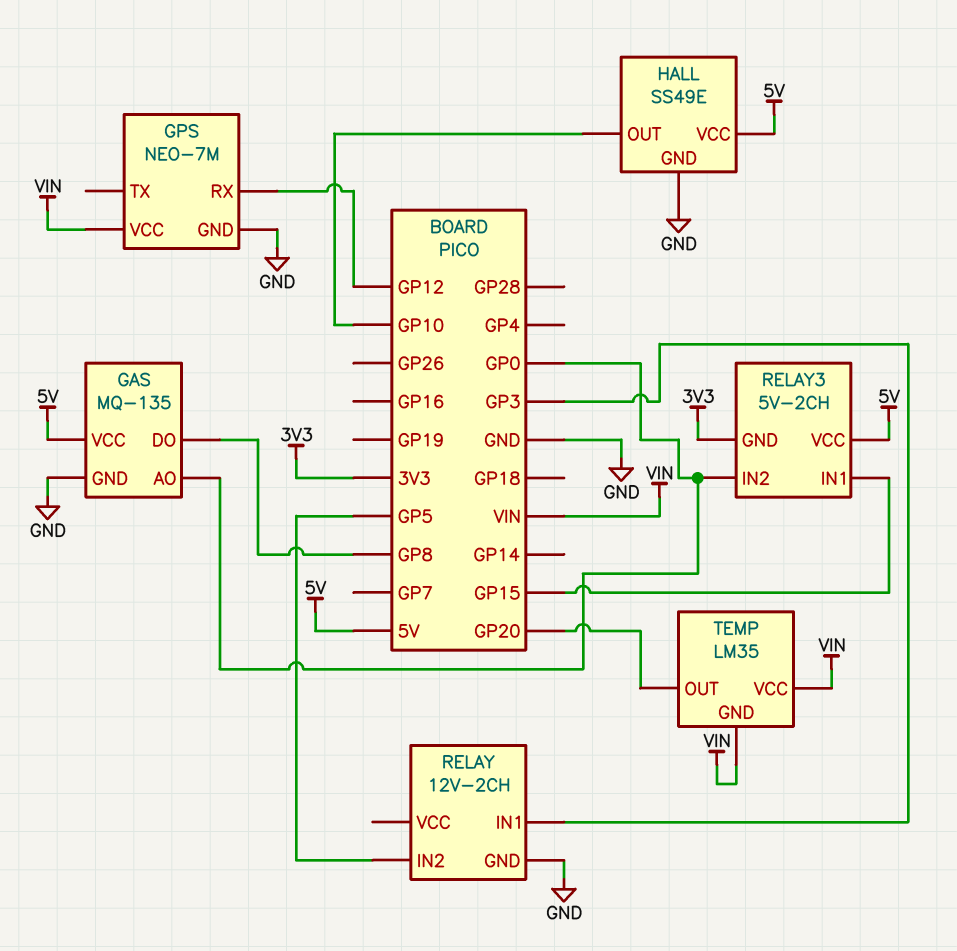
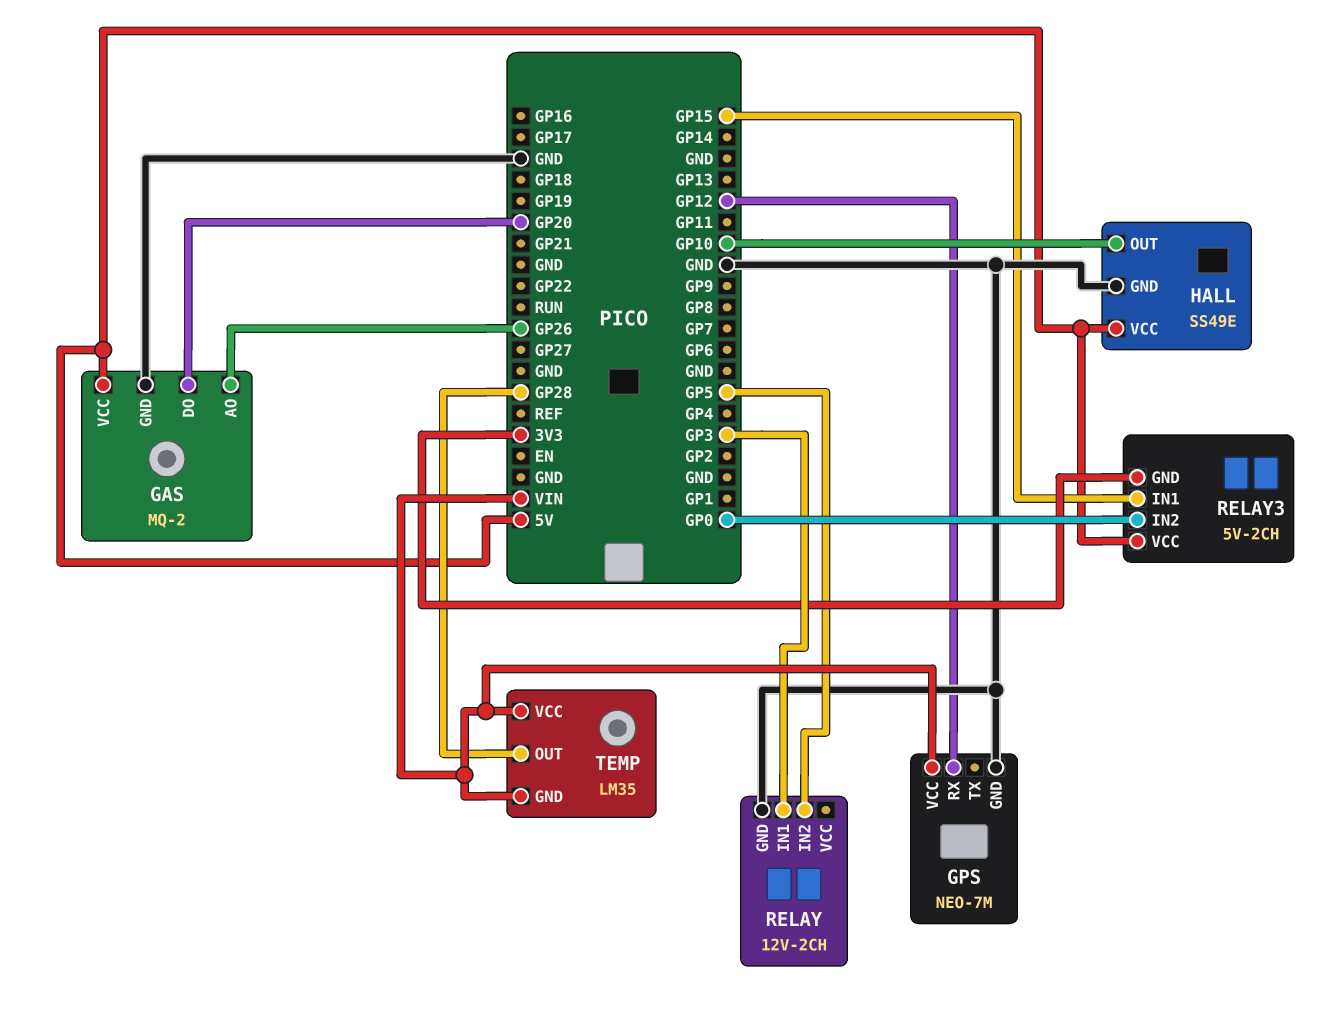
GAS: MQ-135 -> MQ-2
GAS pin AO: GP0 -> GP26
GAS pin DO: GP8 -> GP20
TEMP pin OUT: GP20 -> GP28

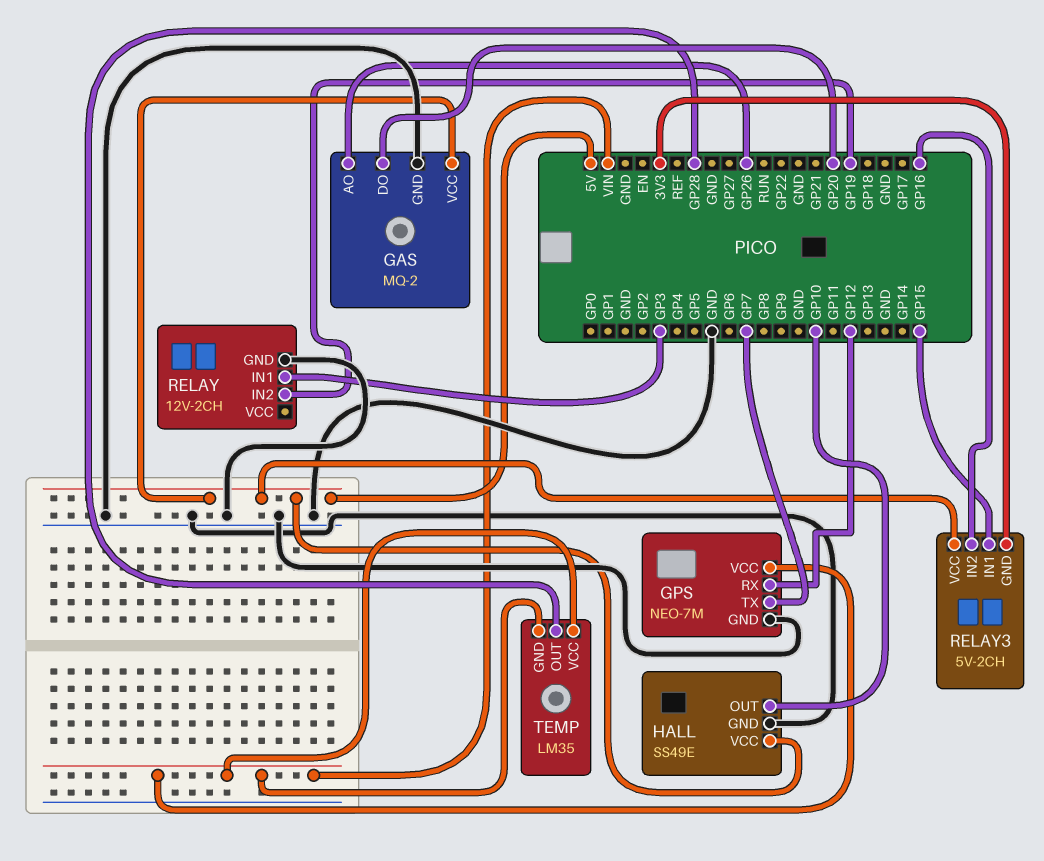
GPS pin TX: none -> GP7
RELAY pin IN2: GP5 -> GP19
RELAY3 pin IN2: GP0 -> GP16

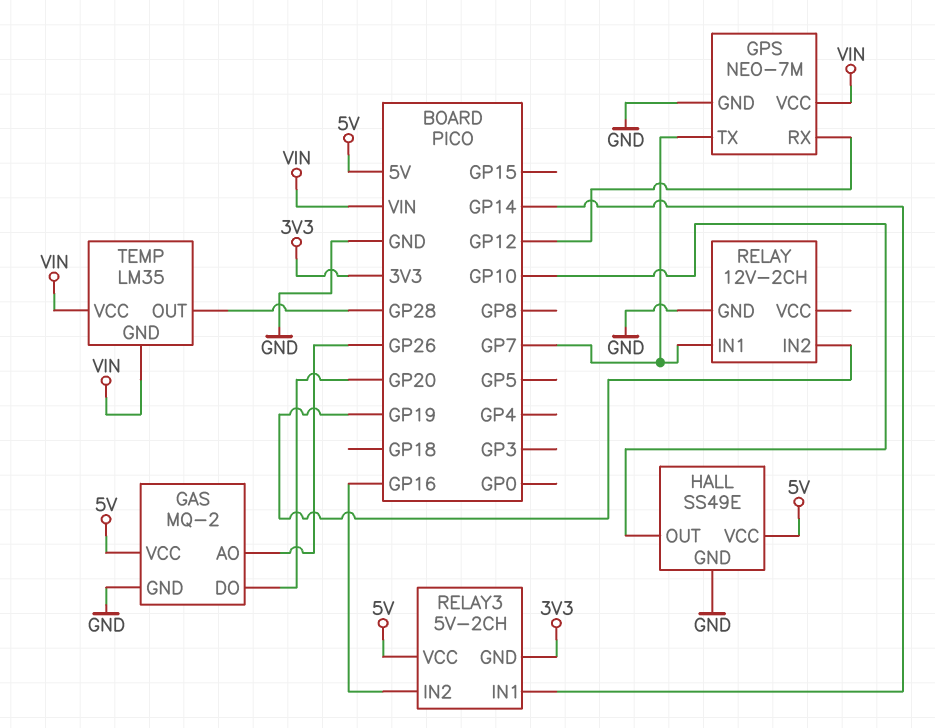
RELAY pin IN1: GP3 -> GP7
RELAY3 pin IN1: GP15 -> GP14

